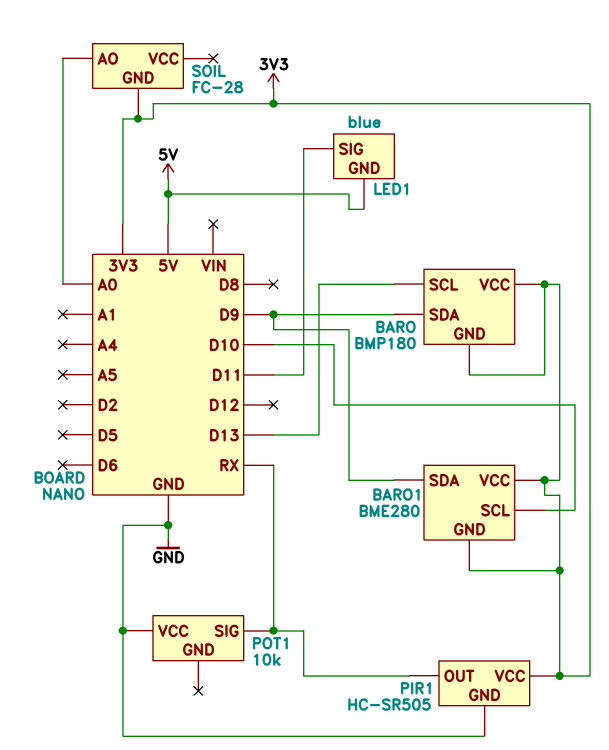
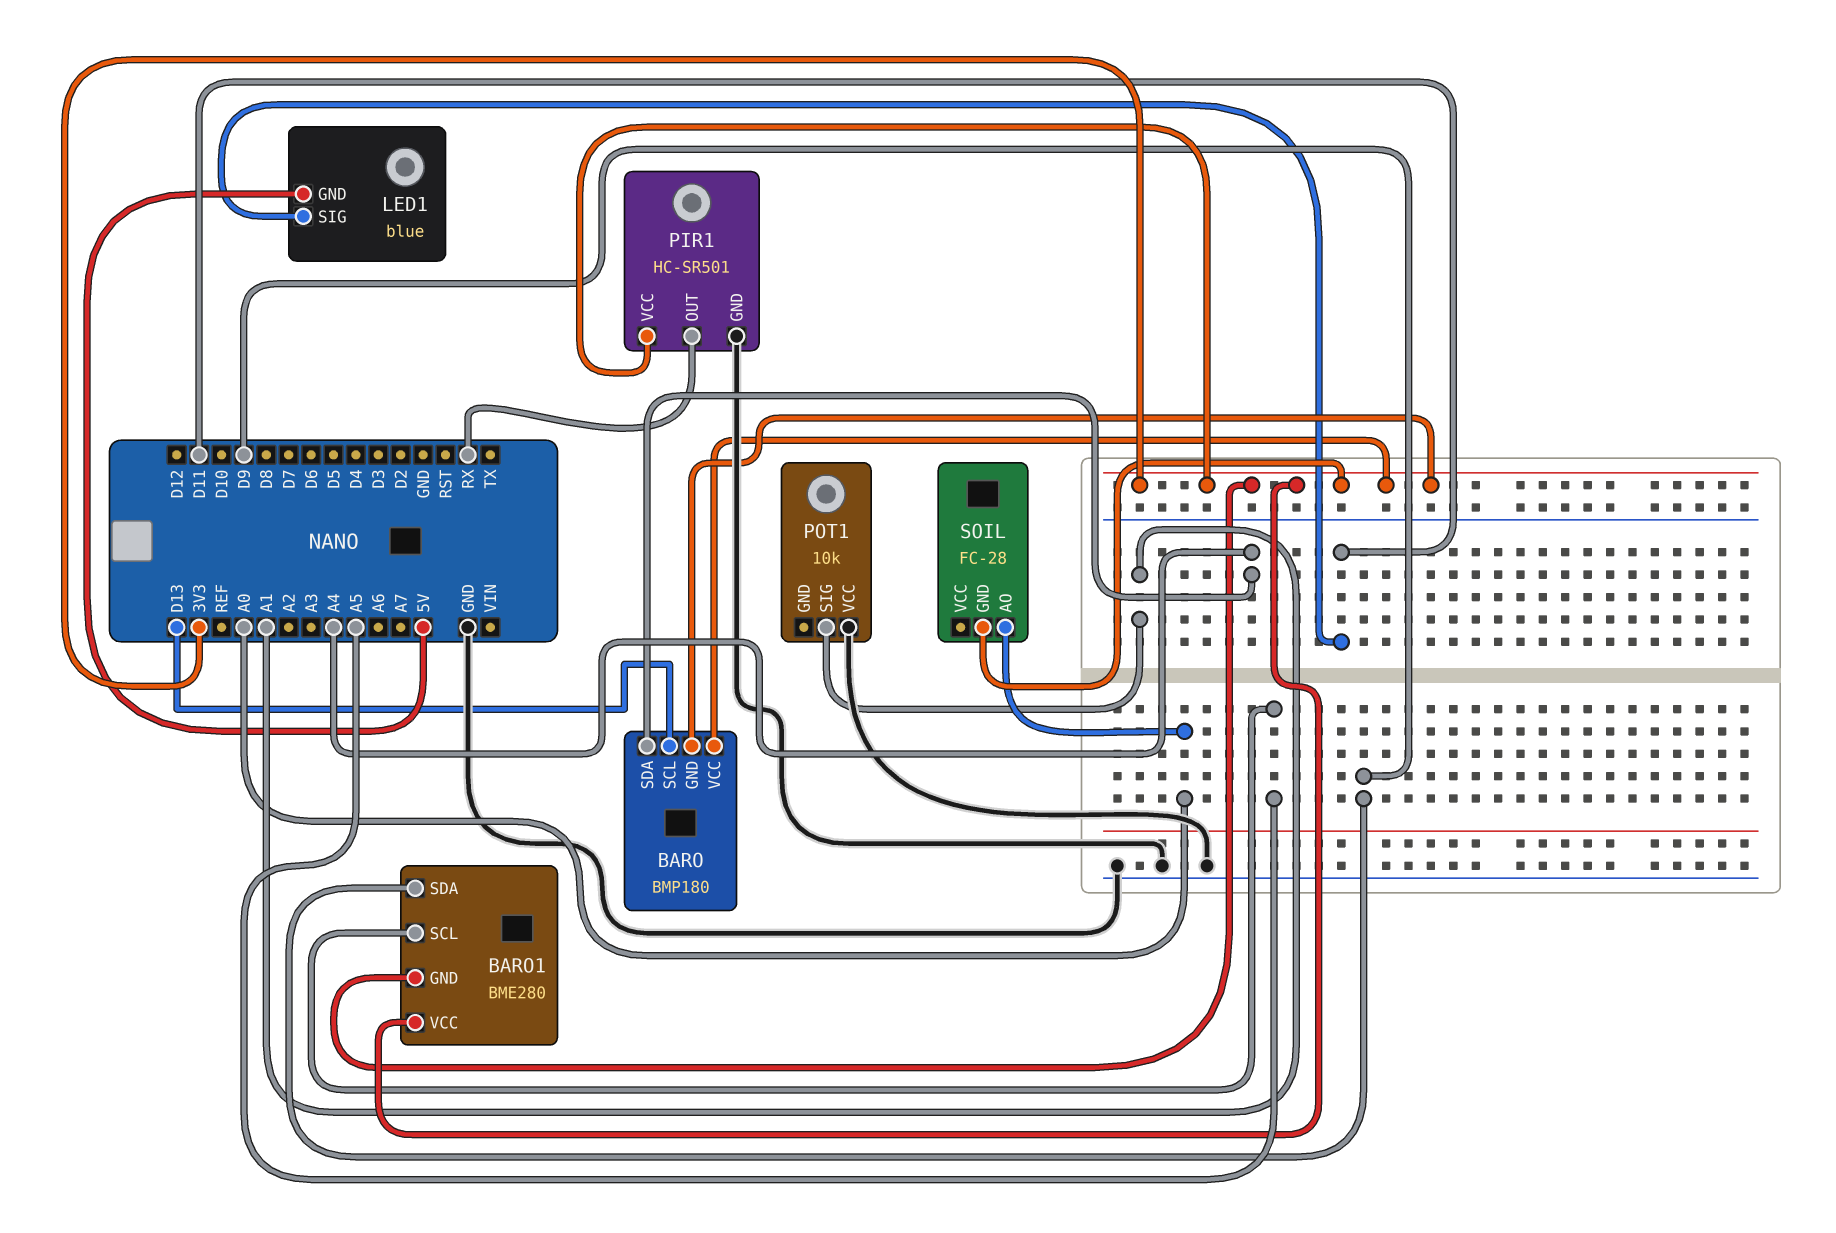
BARO pin SDA: D9 -> A4
BARO1 pin SCL: D10 -> A5
PIR1: HC-SR505 -> HC-SR501
POT1 pin SIG: RX -> A1

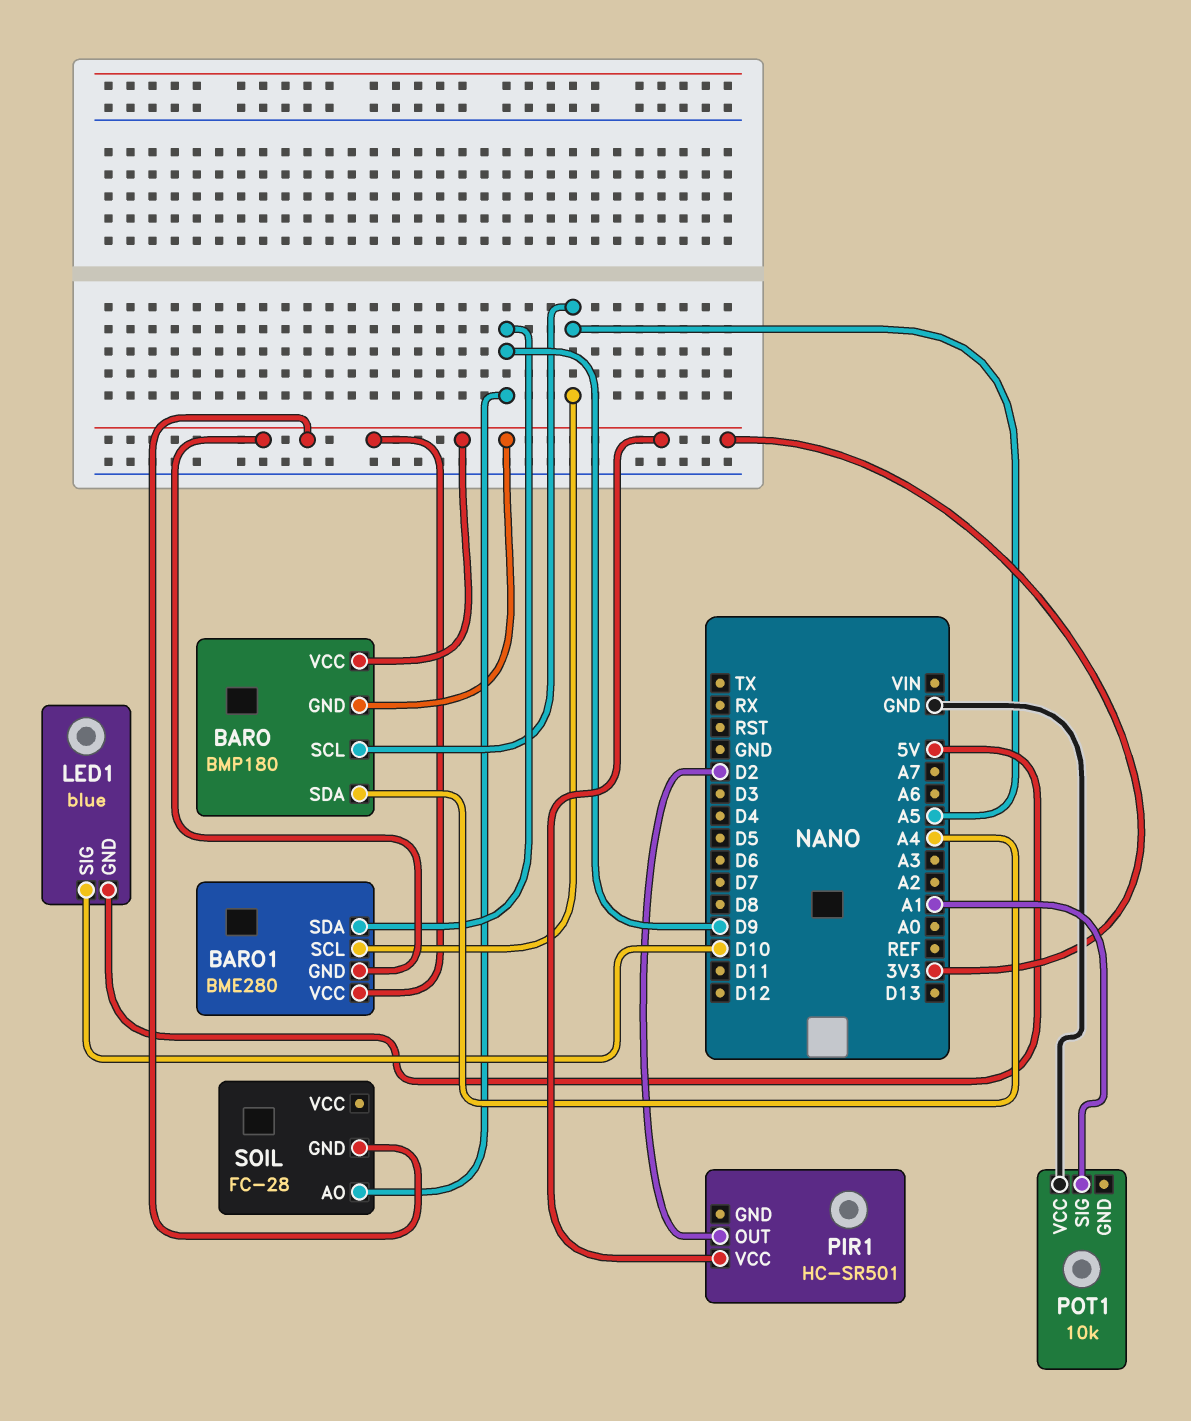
BARO pin SCL: D13 -> A5
LED1 pin SIG: D11 -> D10
PIR1 pin GND: GND -> none
PIR1 pin OUT: RX -> D2
SOIL pin AO: A0 -> D9

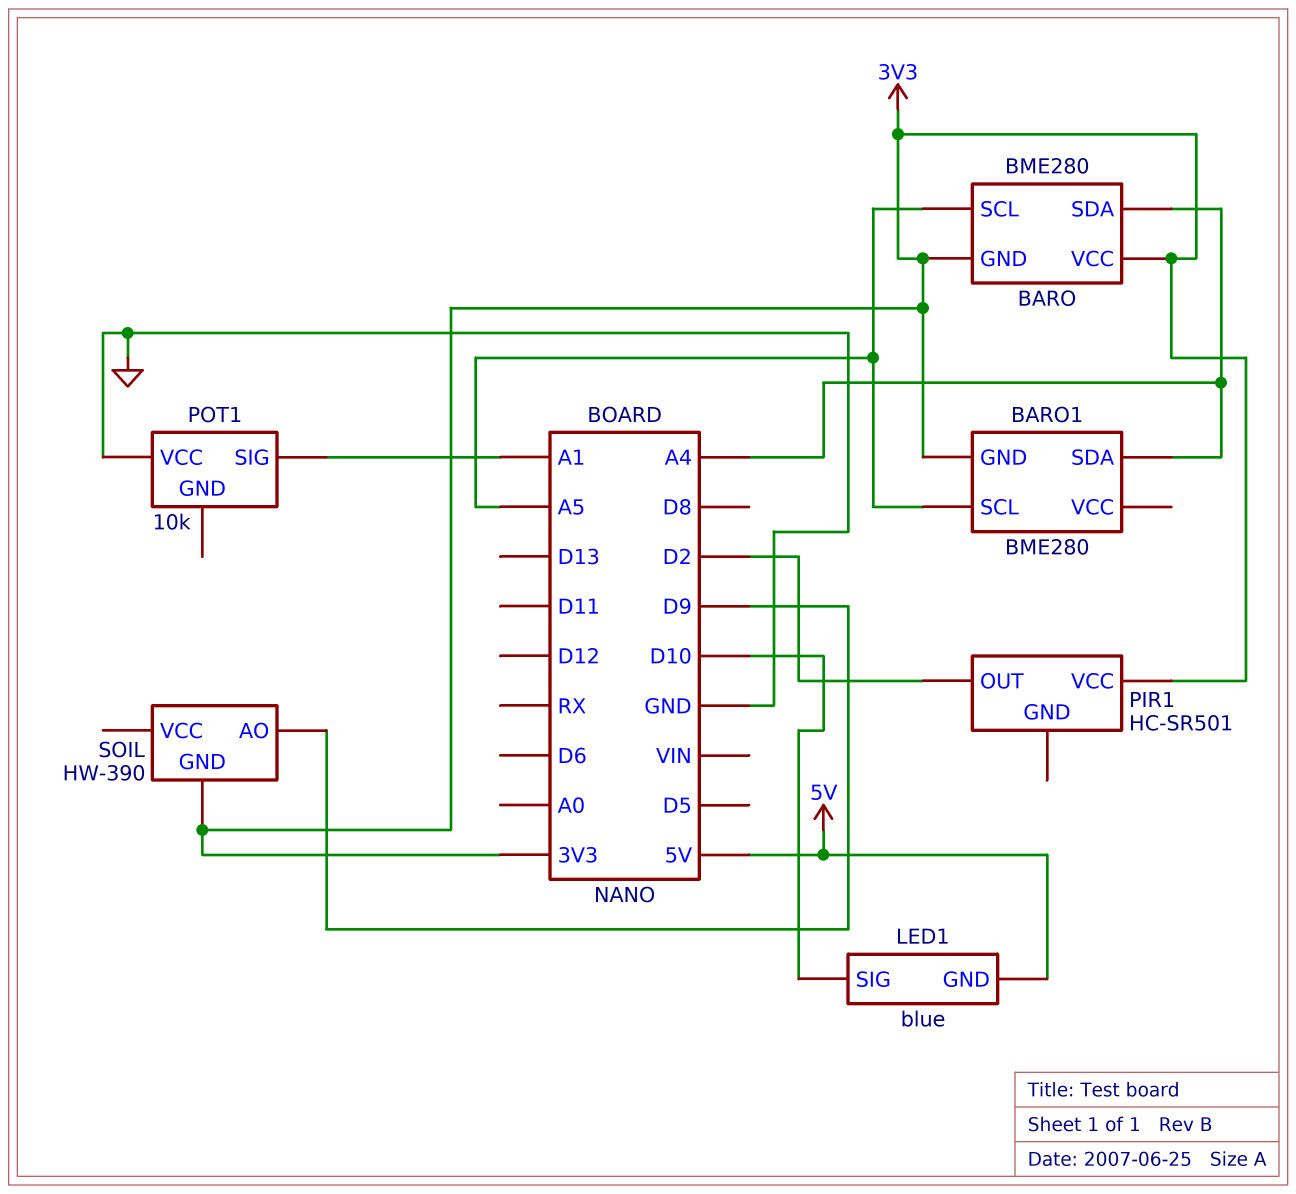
BARO: BMP180 -> BME280
BARO1 pin SDA: D9 -> A4
BARO1 pin VCC: 3V3 -> none
SOIL: FC-28 -> HW-390

